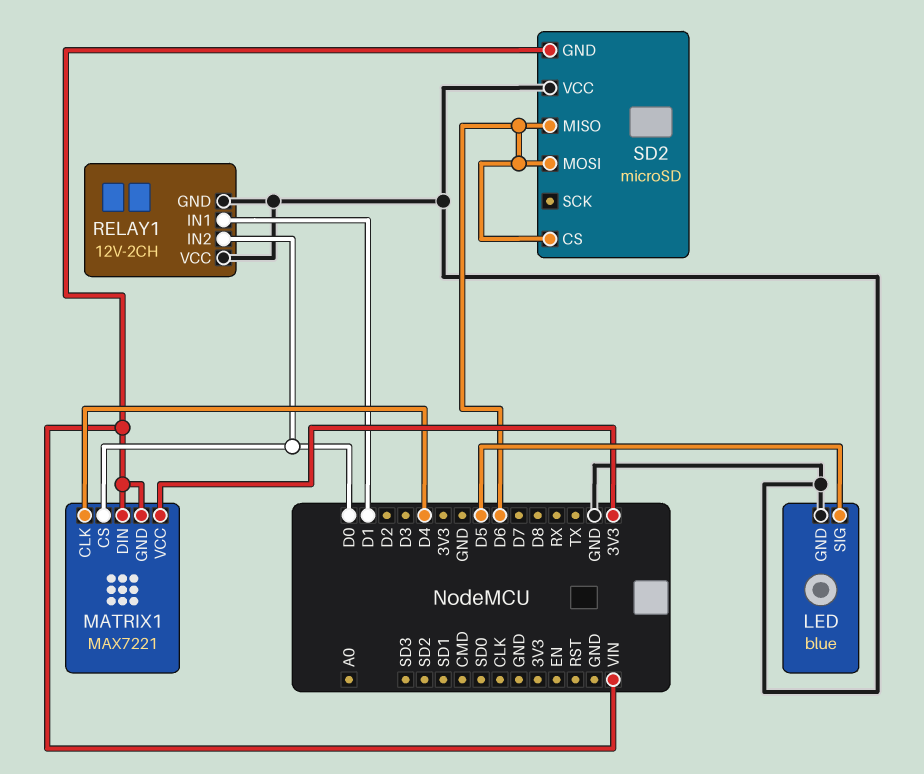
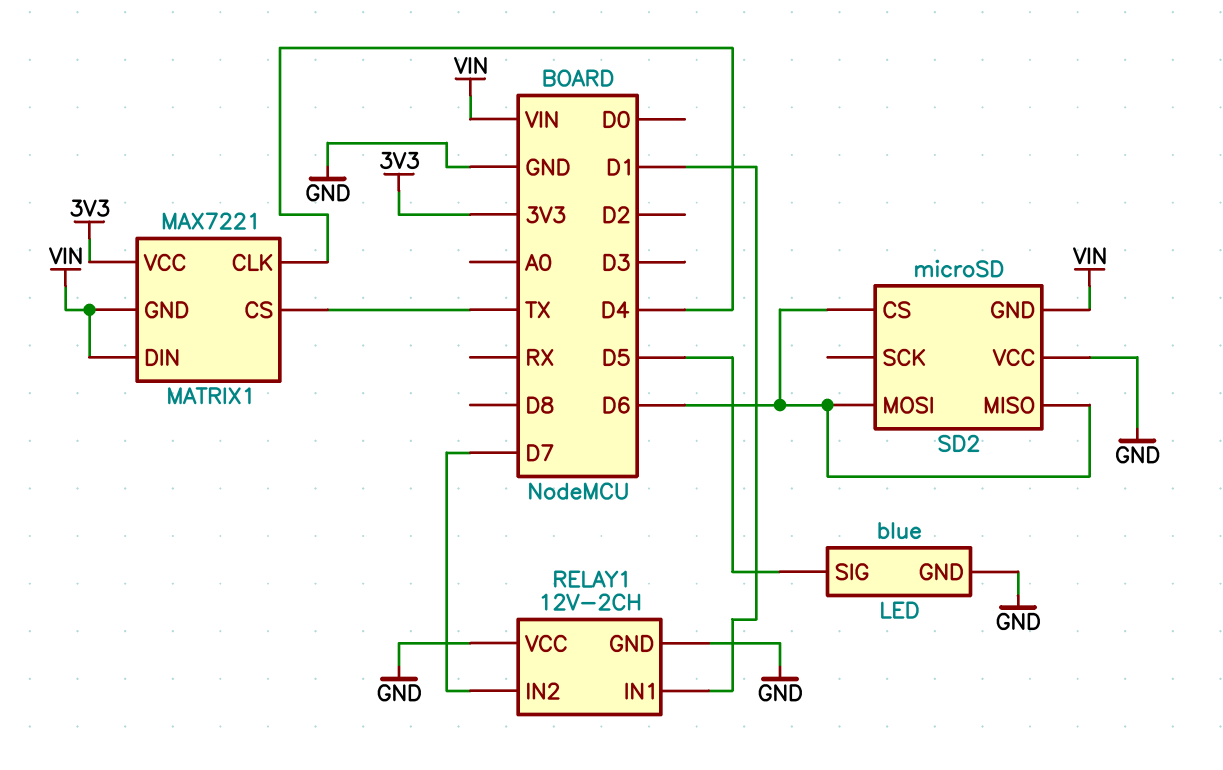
MATRIX1 pin CS: D0 -> TX
RELAY1 pin IN2: D0 -> D7

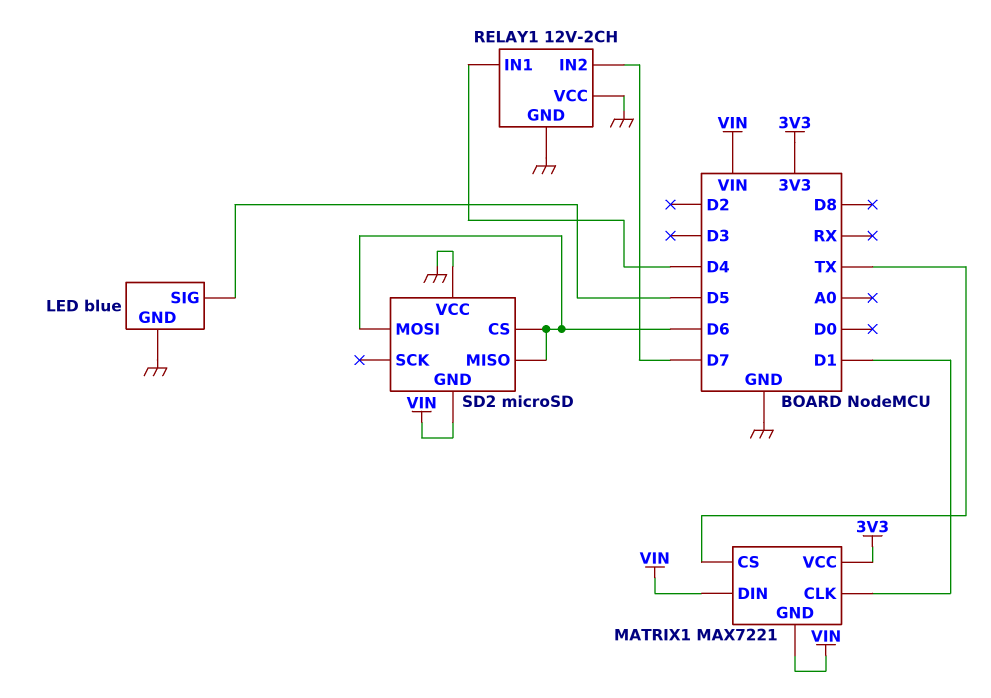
MATRIX1 pin CLK: D4 -> D1
RELAY1 pin IN1: D1 -> D4

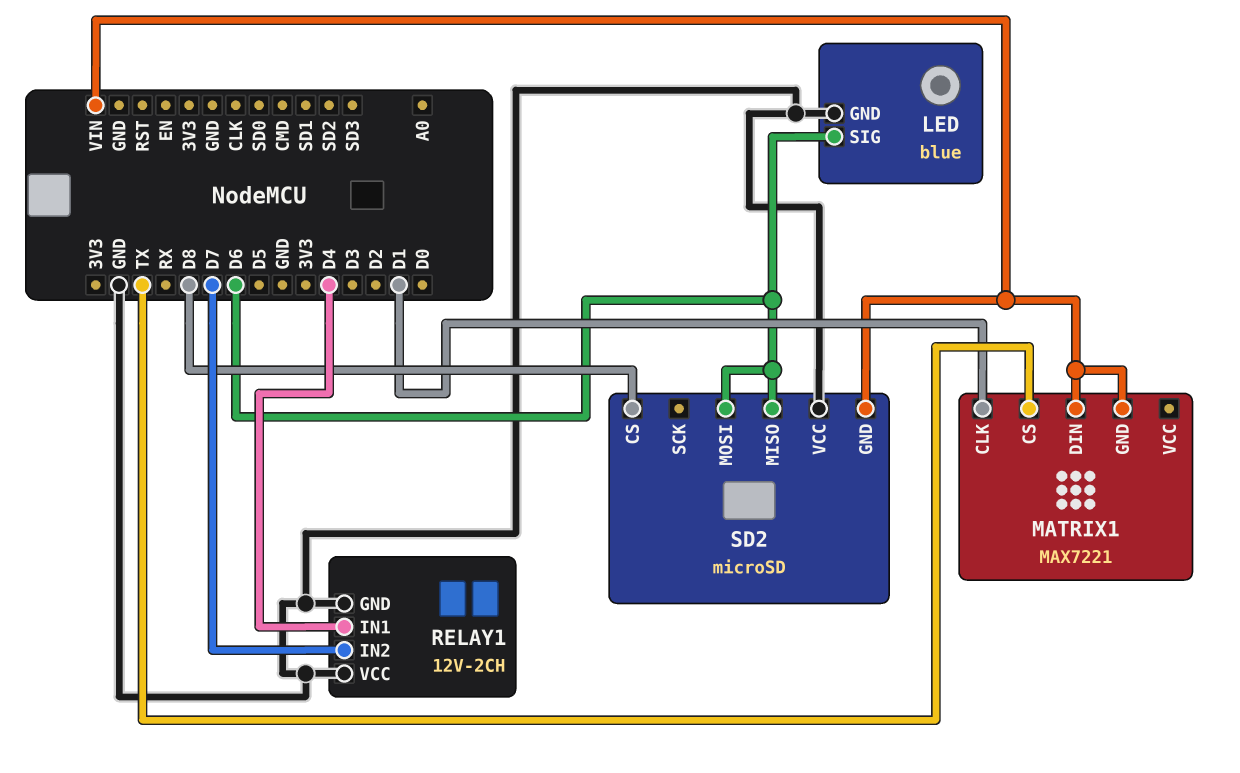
LED pin SIG: D5 -> D6
MATRIX1 pin VCC: 3V3 -> none
SD2 pin CS: D6 -> D8

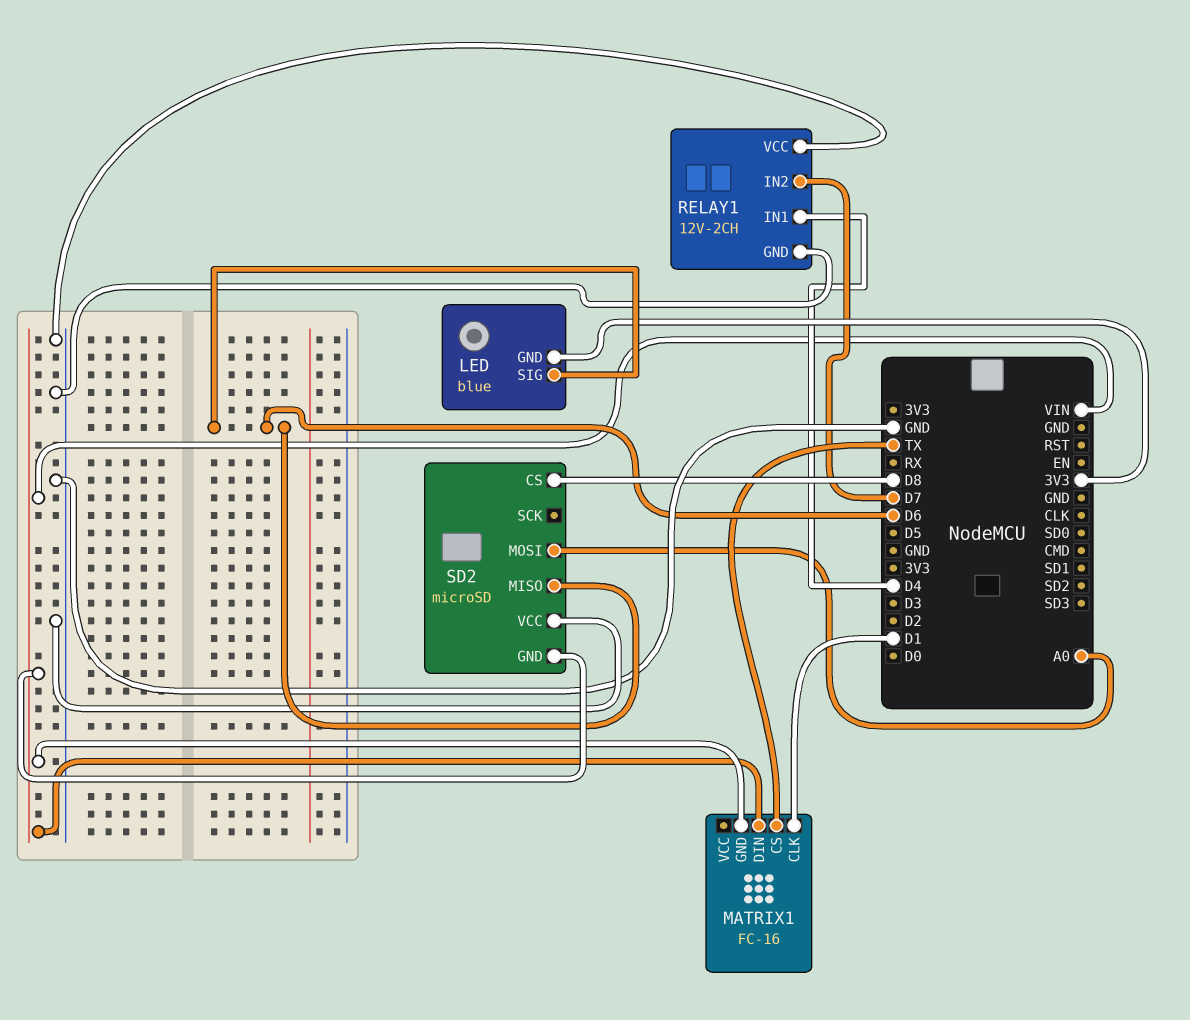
LED pin GND: GND -> 3V3
MATRIX1: MAX7221 -> FC-16
SD2 pin MOSI: D6 -> A0

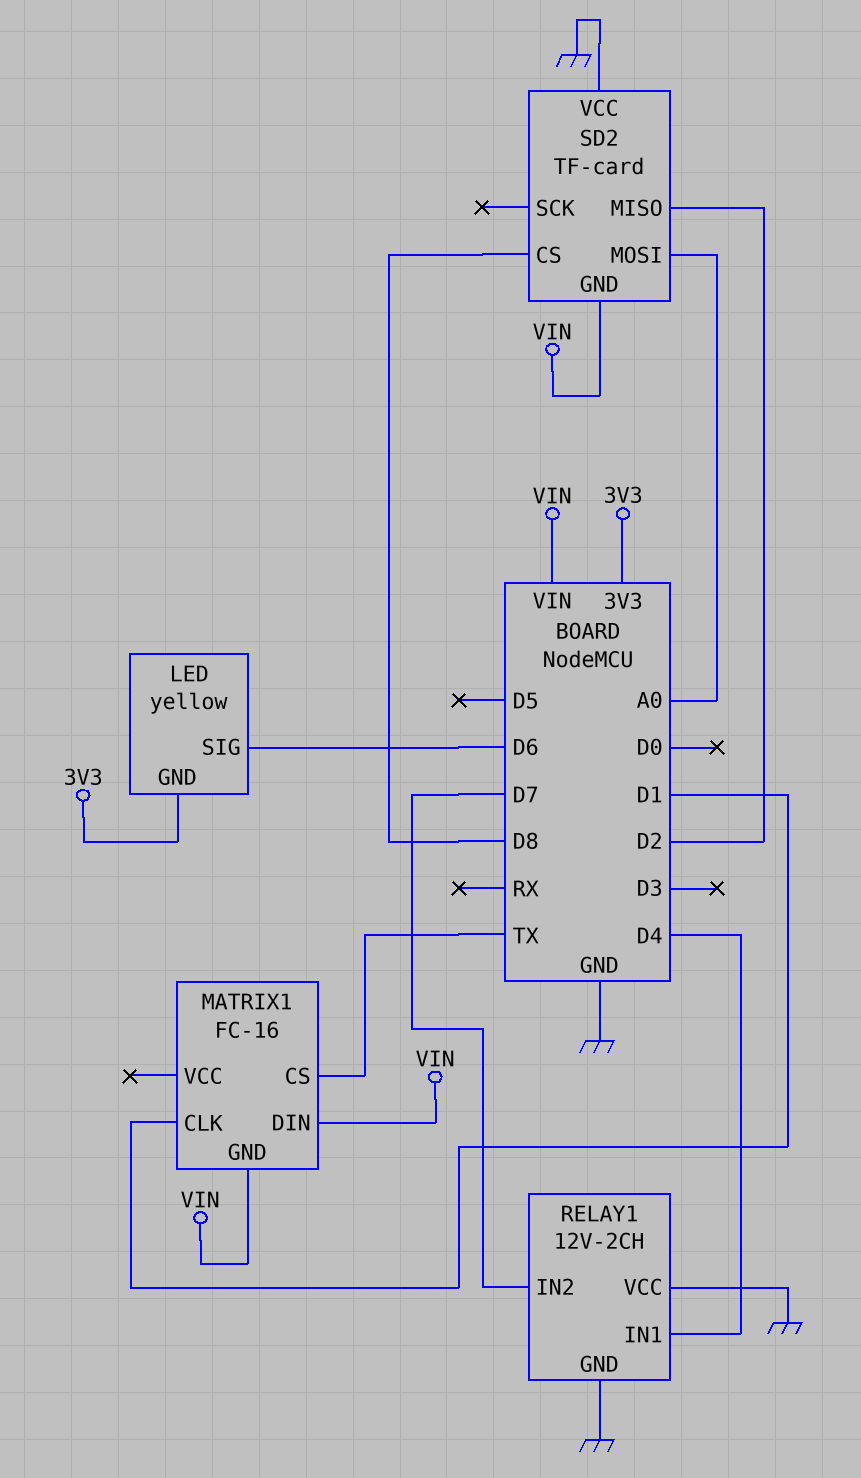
LED: blue -> yellow
SD2: microSD -> TF-card
SD2 pin MISO: D6 -> D2

